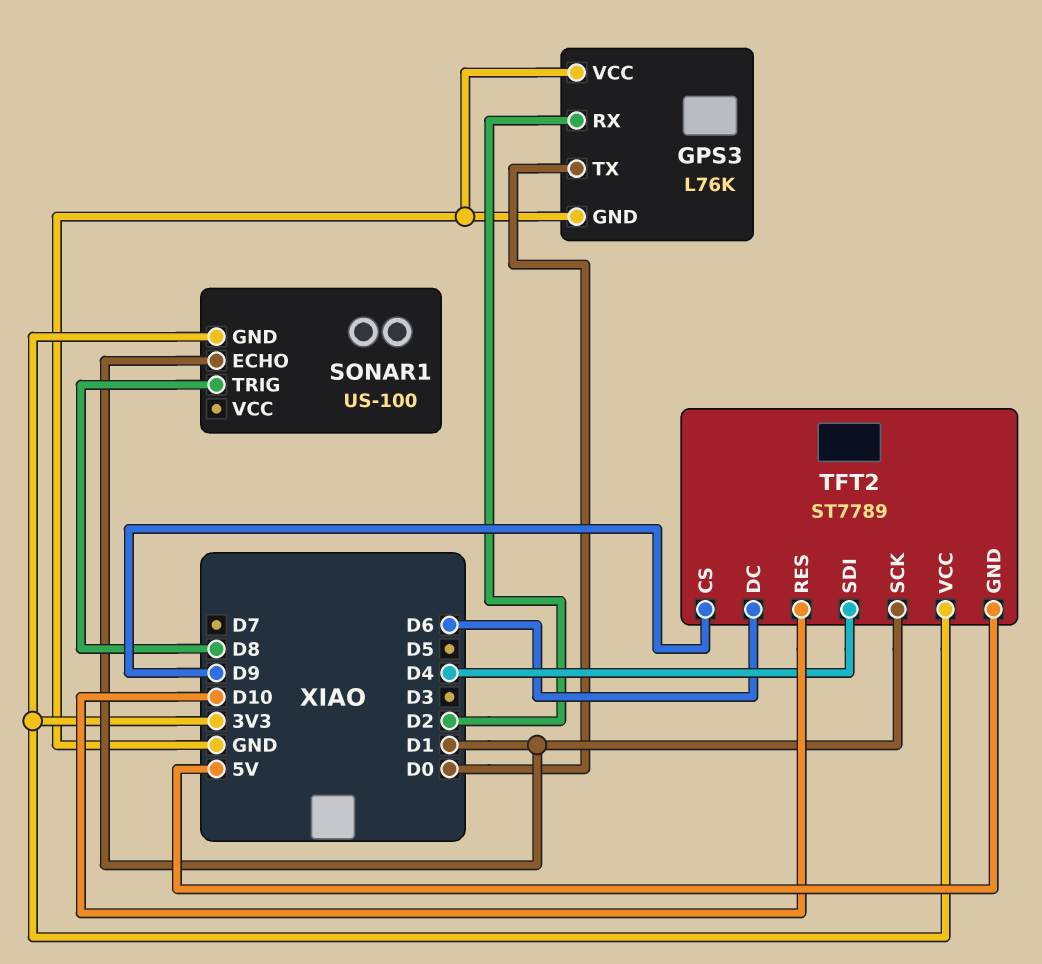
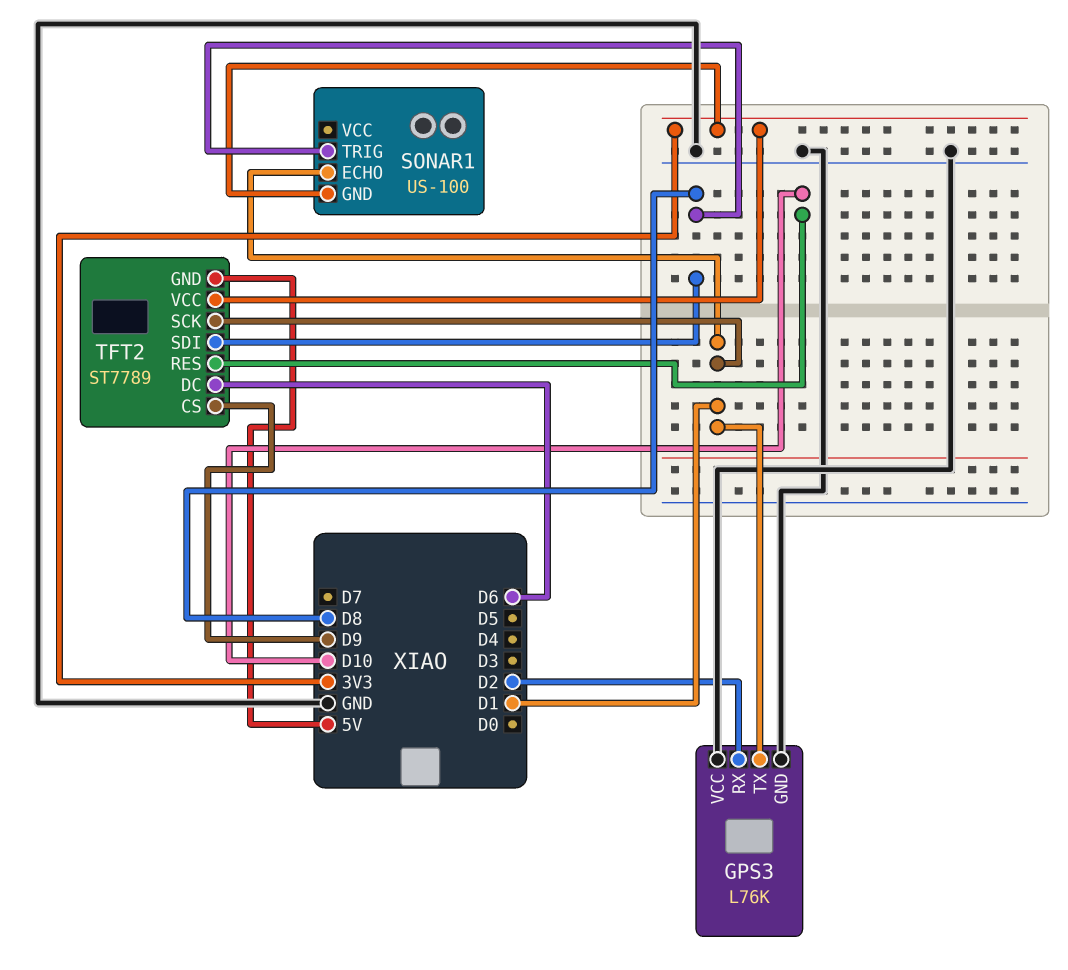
GPS3 pin TX: D0 -> D1
TFT2 pin SDI: D4 -> D8

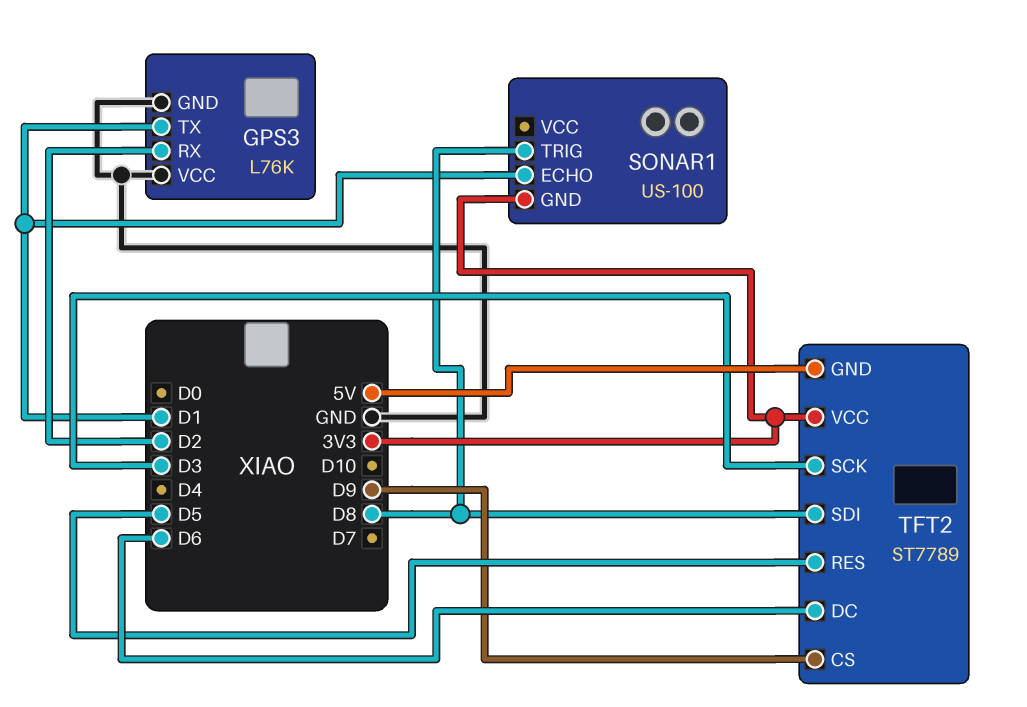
TFT2 pin RES: D10 -> D5
TFT2 pin SCK: D1 -> D3

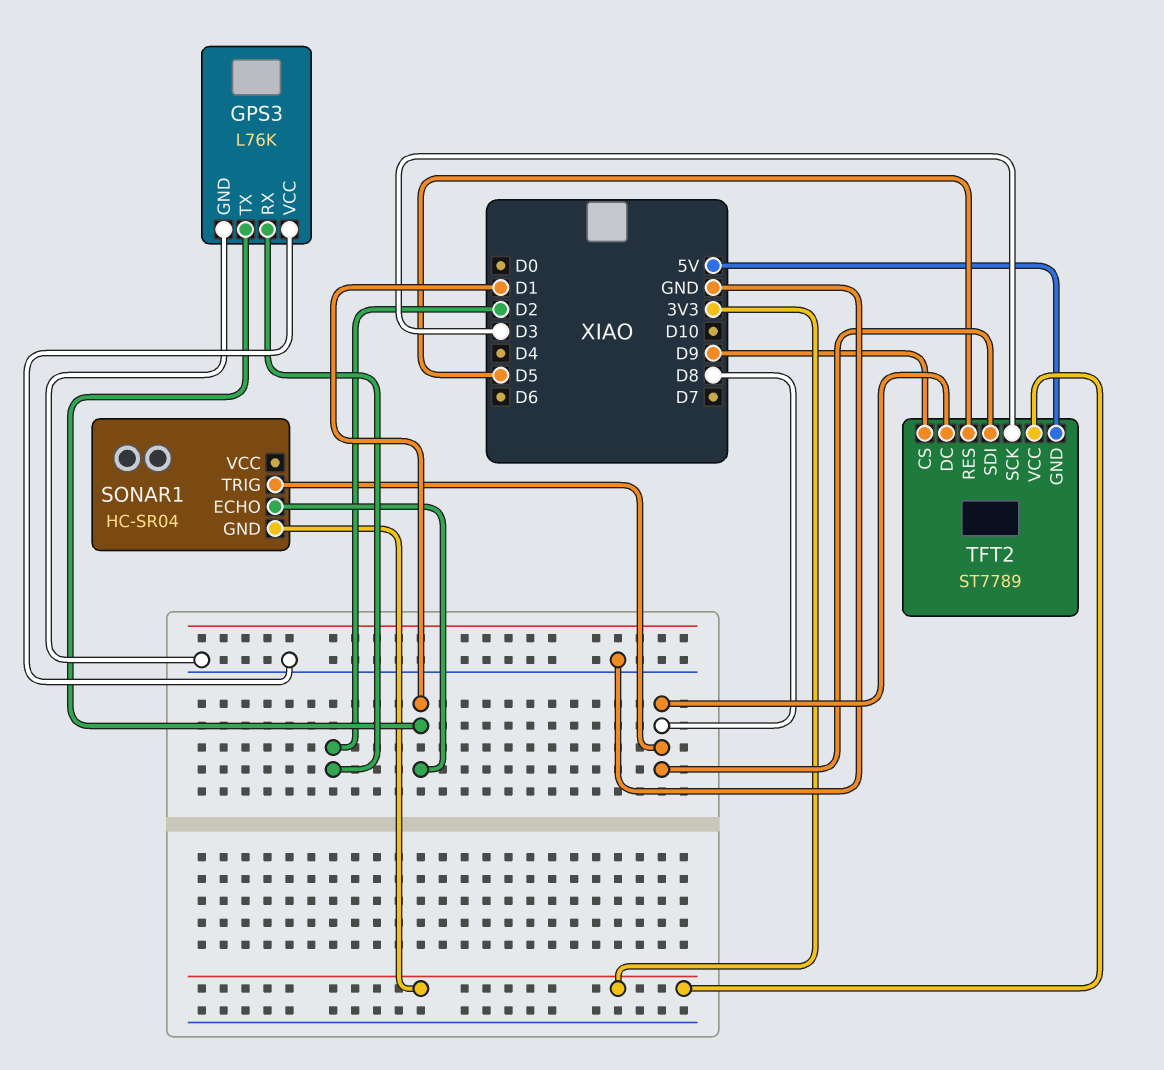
SONAR1: US-100 -> HC-SR04
TFT2 pin DC: D6 -> D8

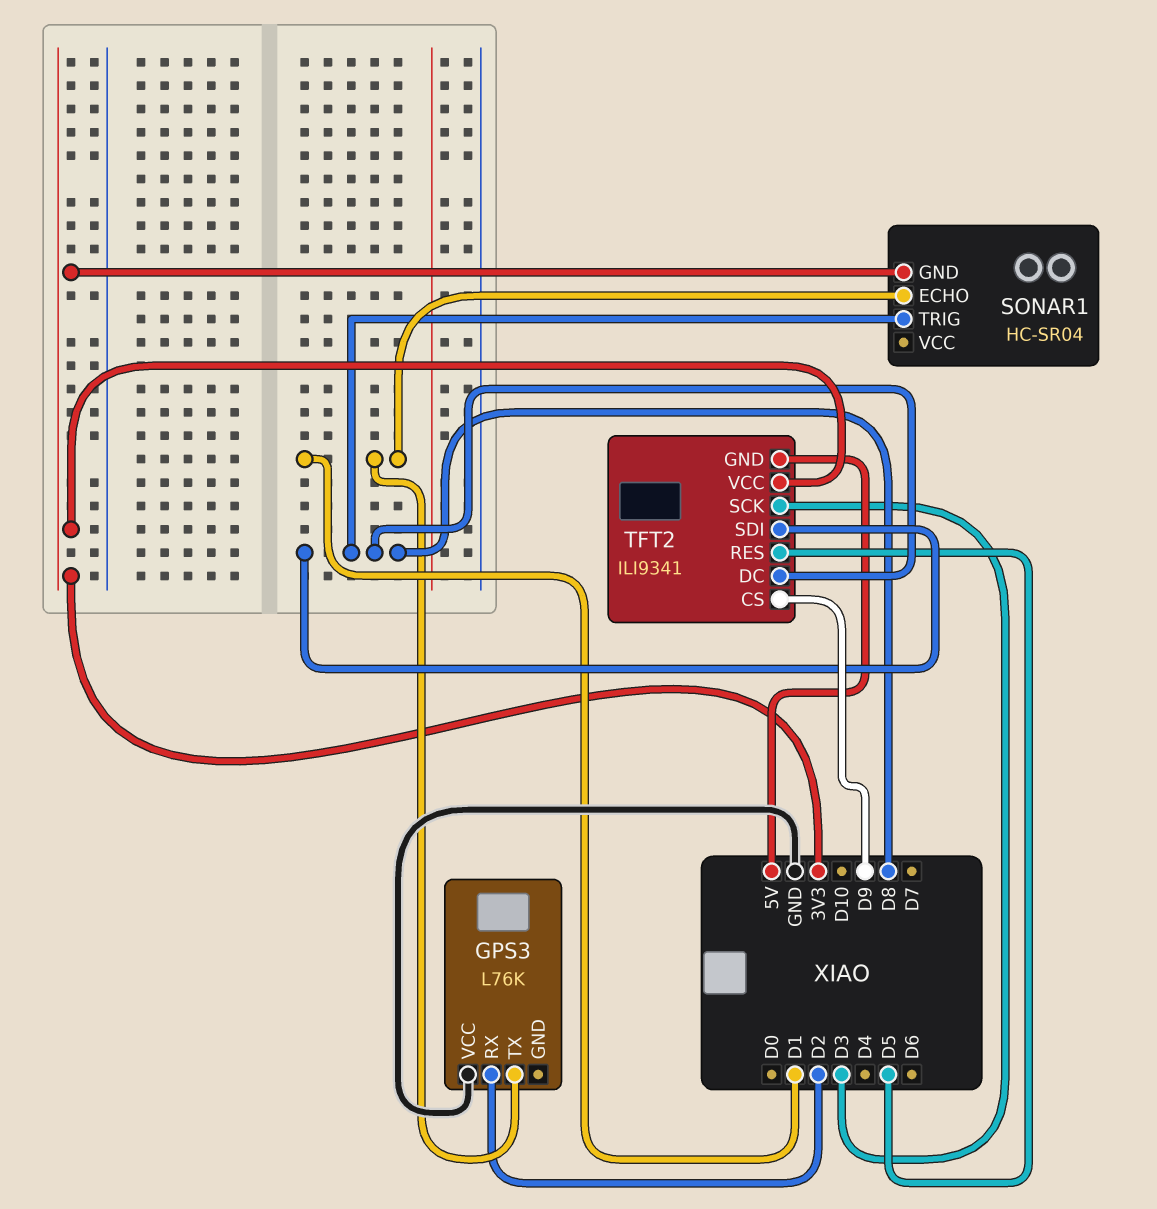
GPS3 pin GND: GND -> none
TFT2: ST7789 -> ILI9341

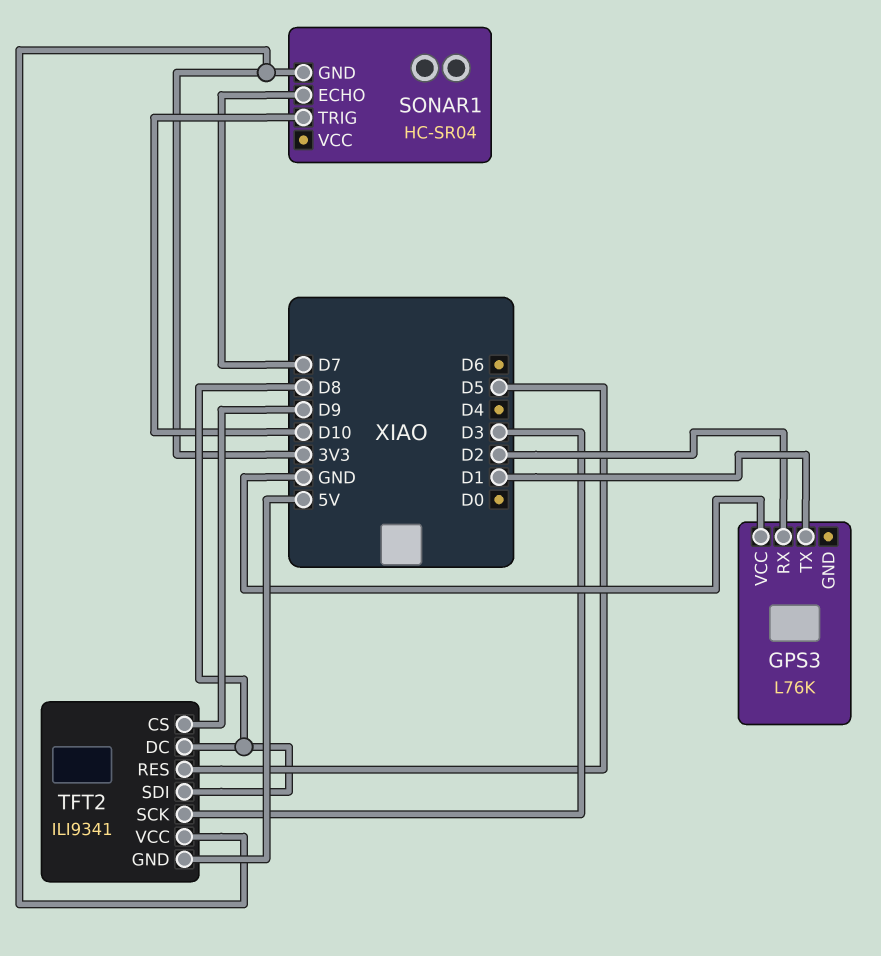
SONAR1 pin ECHO: D1 -> D7
SONAR1 pin TRIG: D8 -> D10

